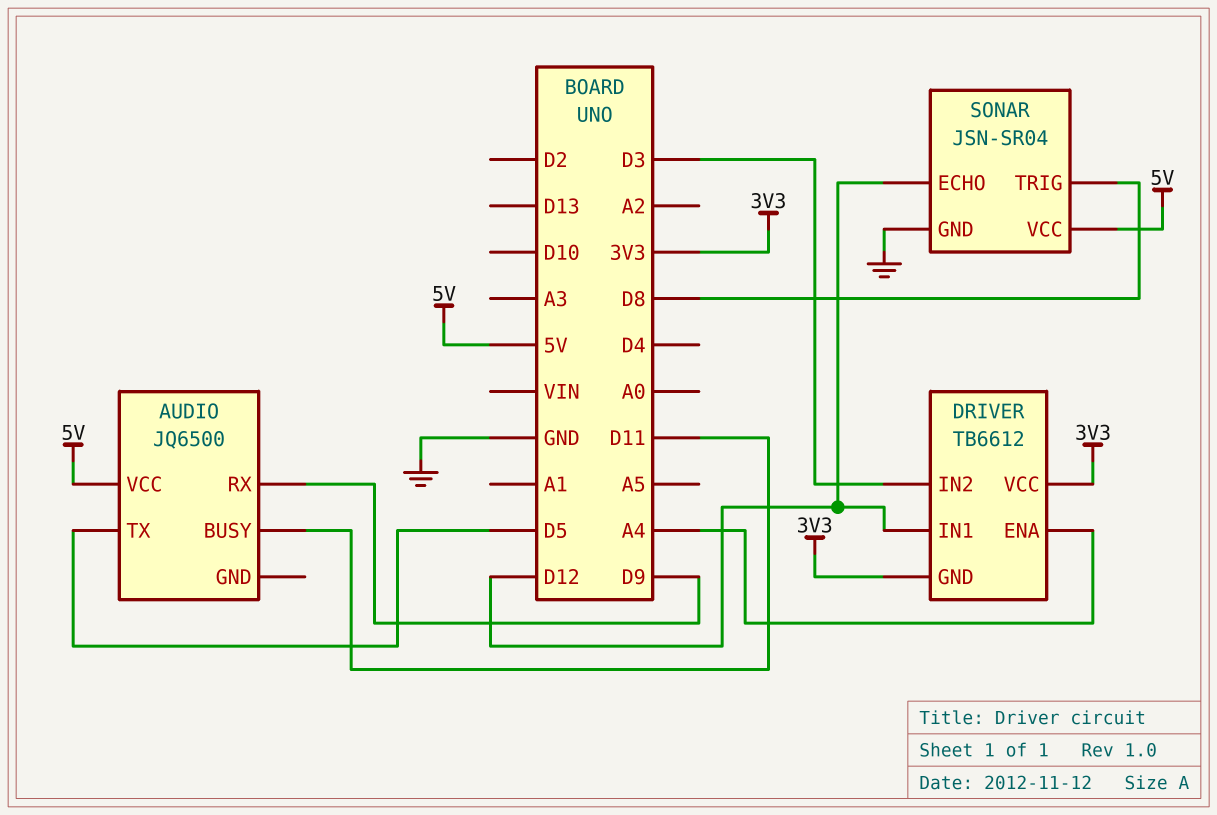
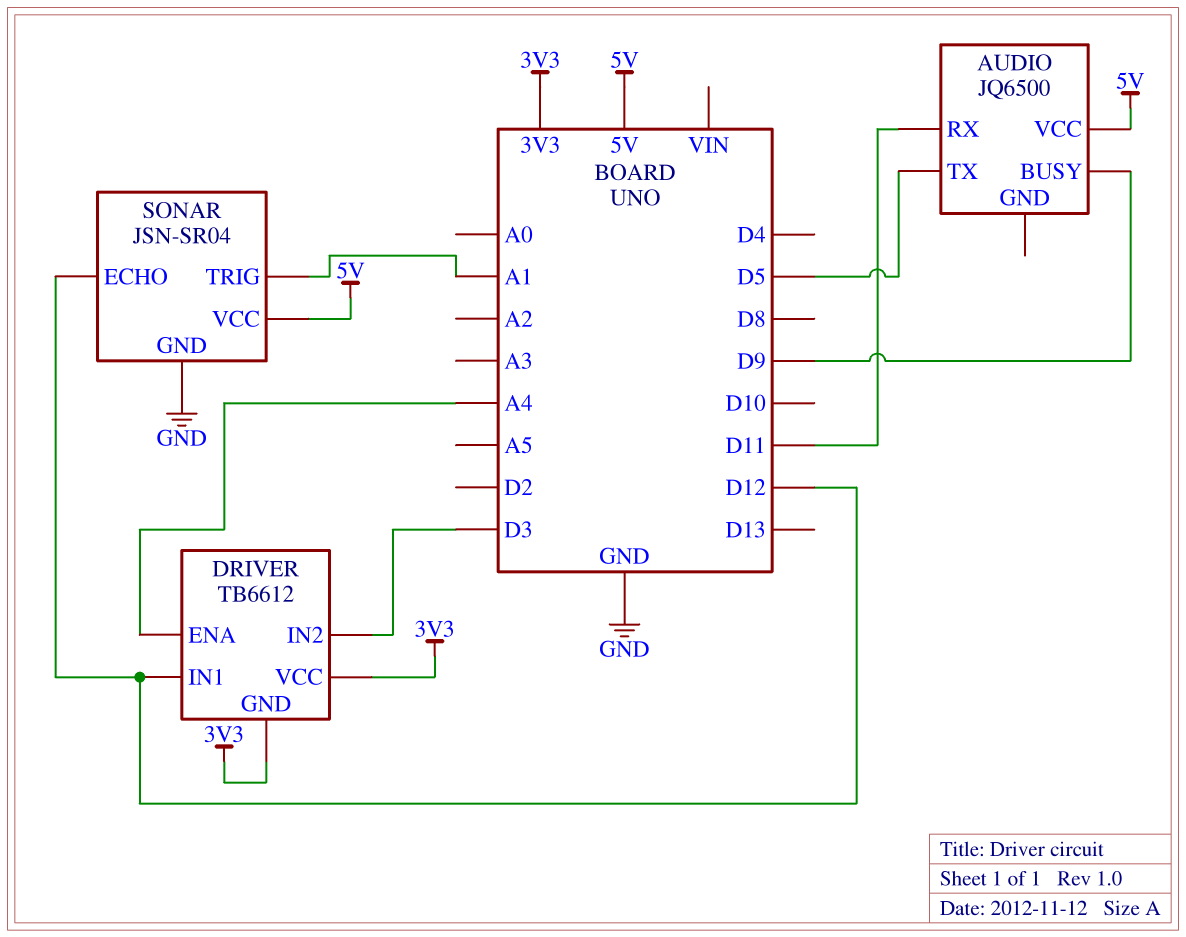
AUDIO pin BUSY: D11 -> D9
AUDIO pin RX: D9 -> D11
SONAR pin TRIG: D8 -> A1

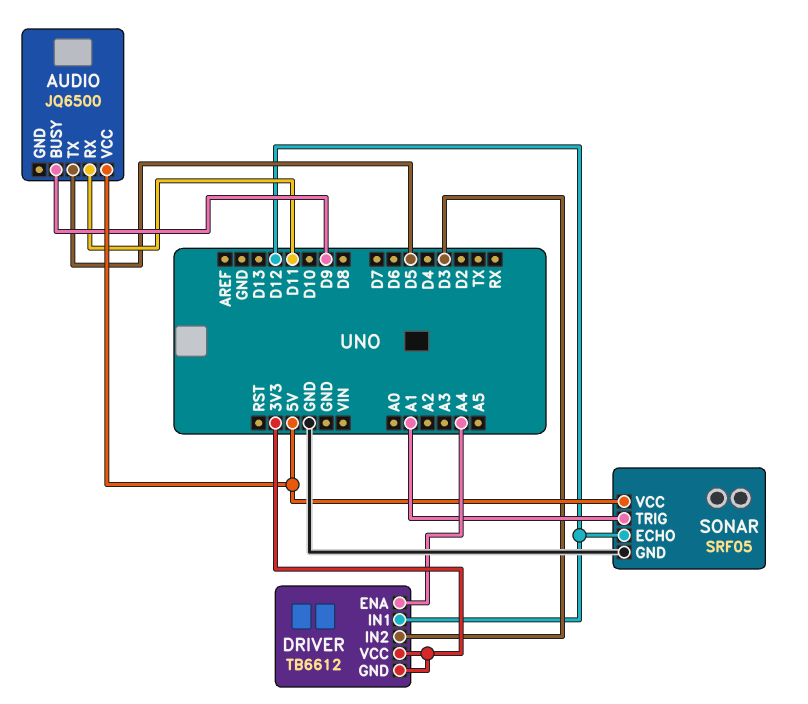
SONAR: JSN-SR04 -> SRF05

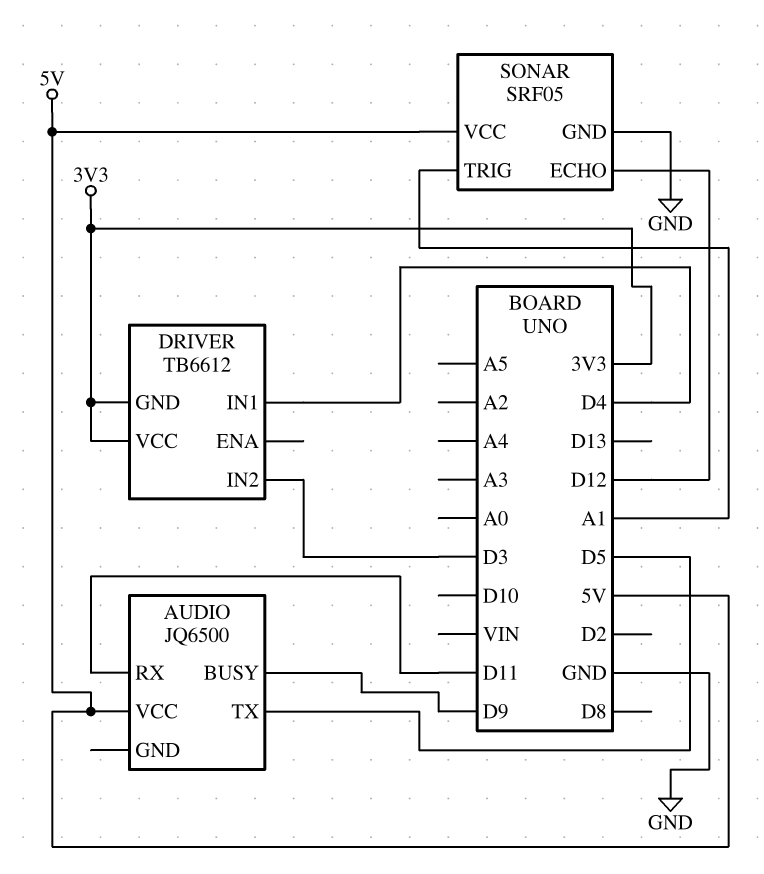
DRIVER pin ENA: A4 -> none
DRIVER pin IN1: D12 -> D4

